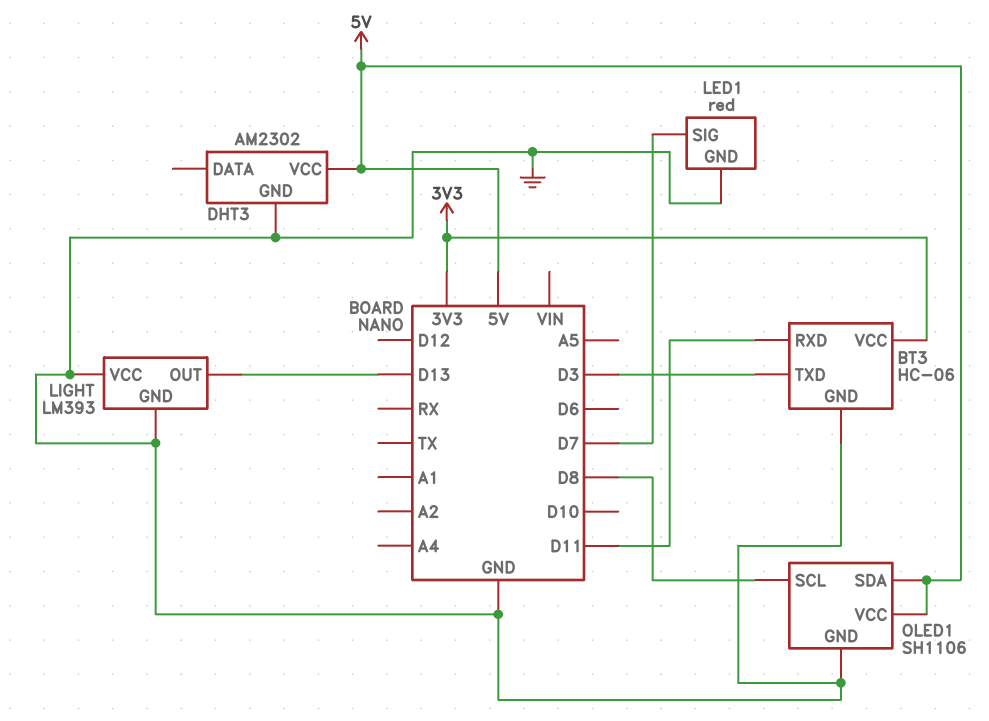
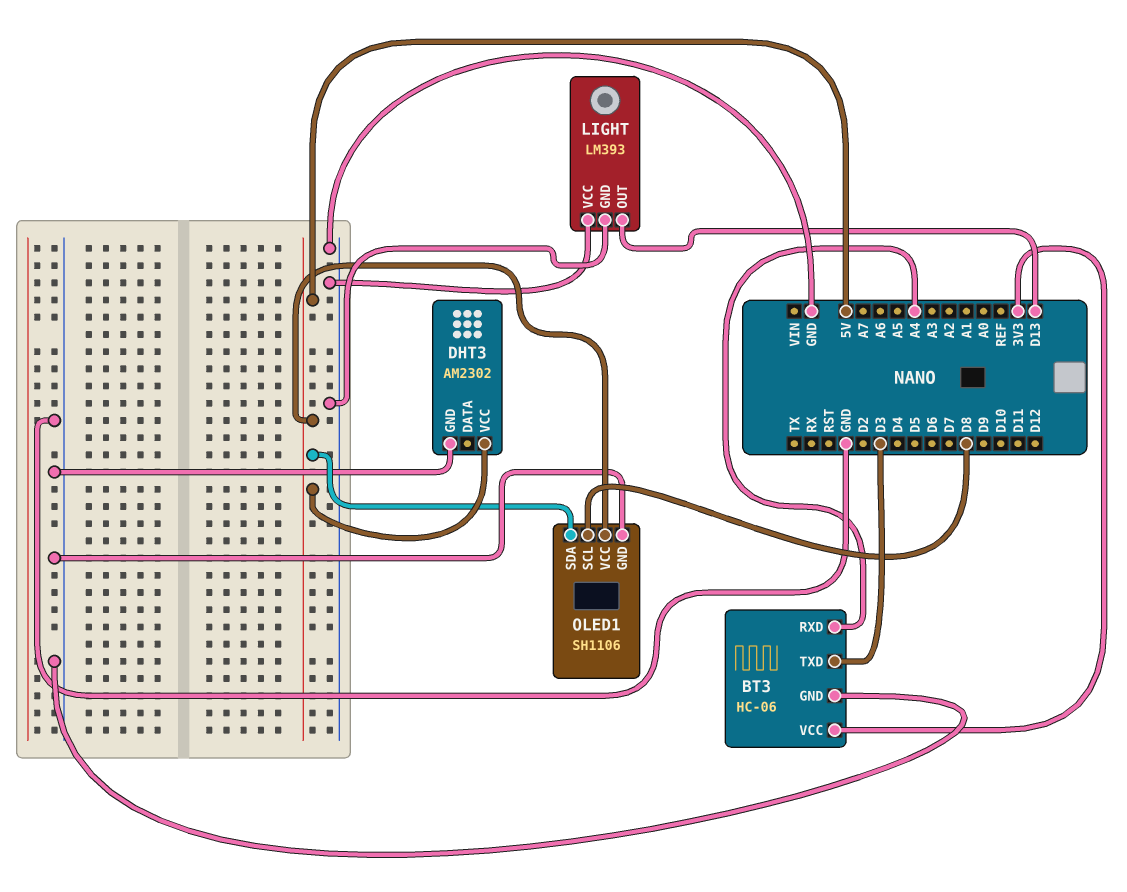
BT3 pin RXD: D11 -> A4
LED1: red -> none
LED1 pin GND: GND -> none
LED1 pin SIG: D7 -> none

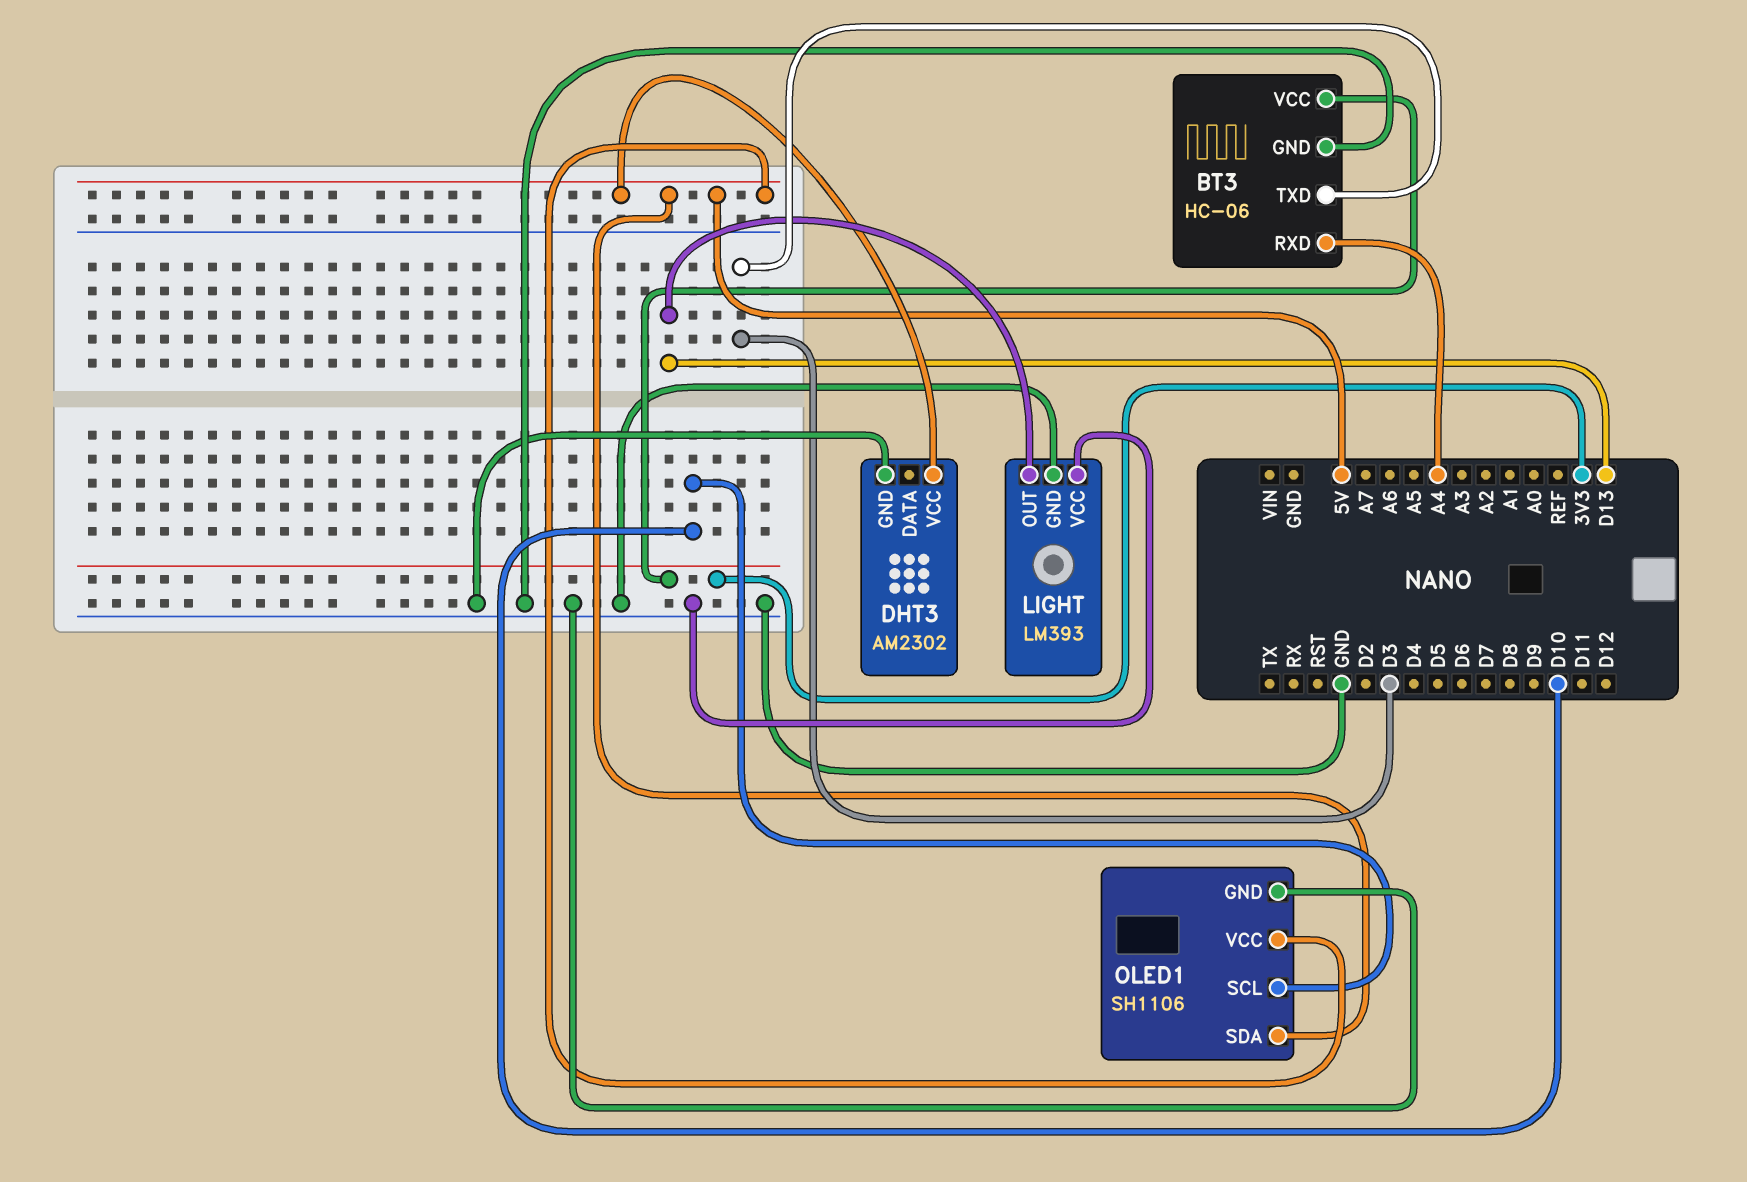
OLED1 pin SCL: D8 -> D10

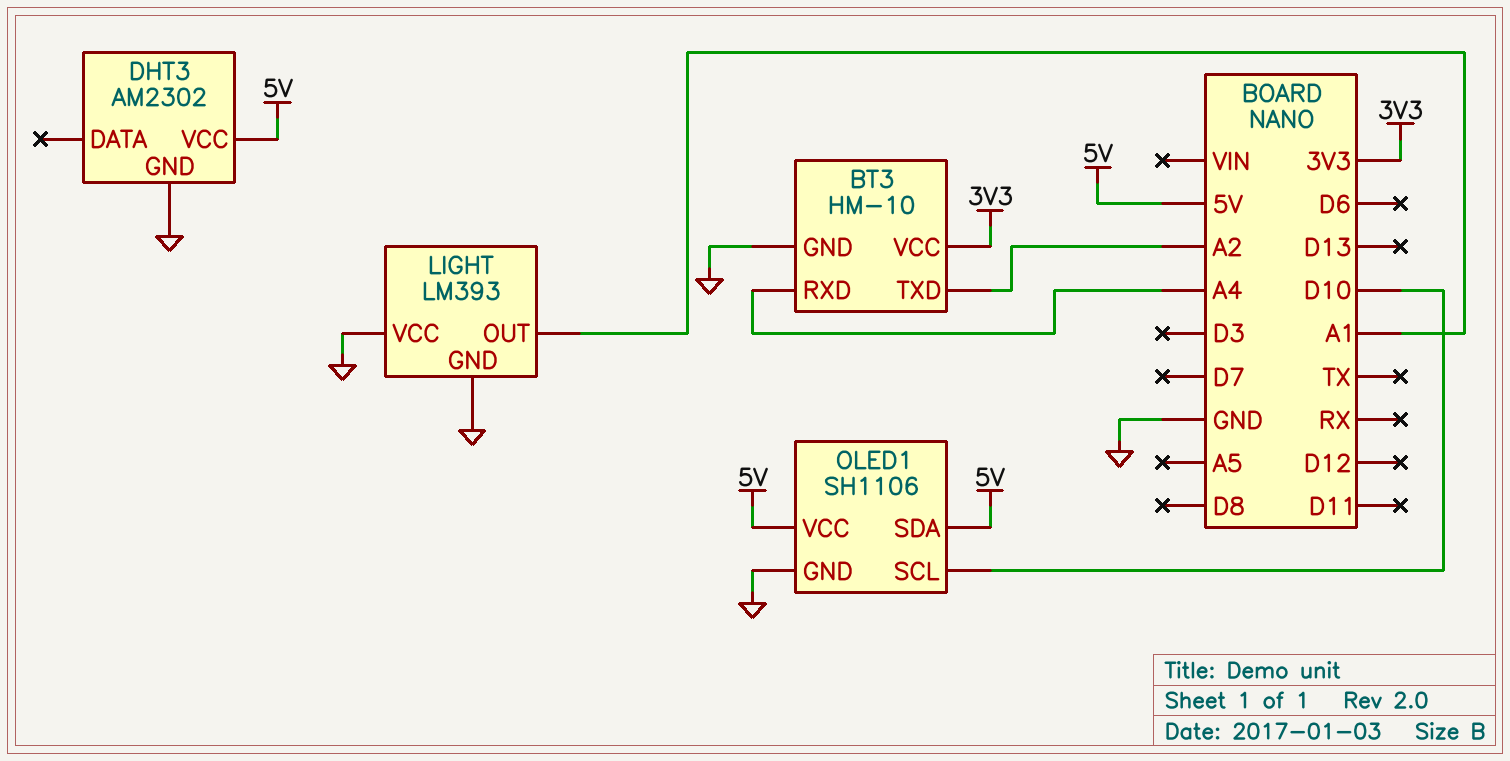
BT3: HC-06 -> HM-10
BT3 pin TXD: D3 -> A2
LIGHT pin OUT: D13 -> A1

